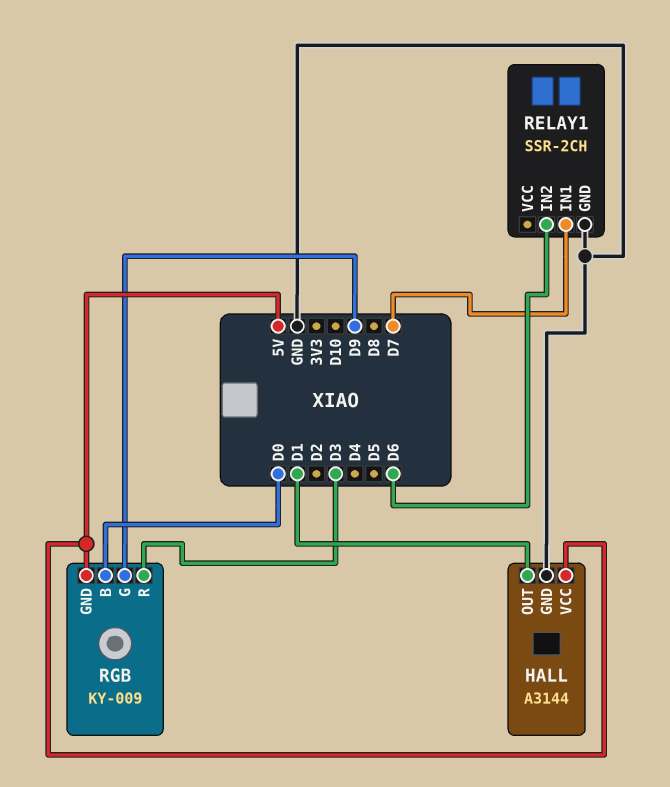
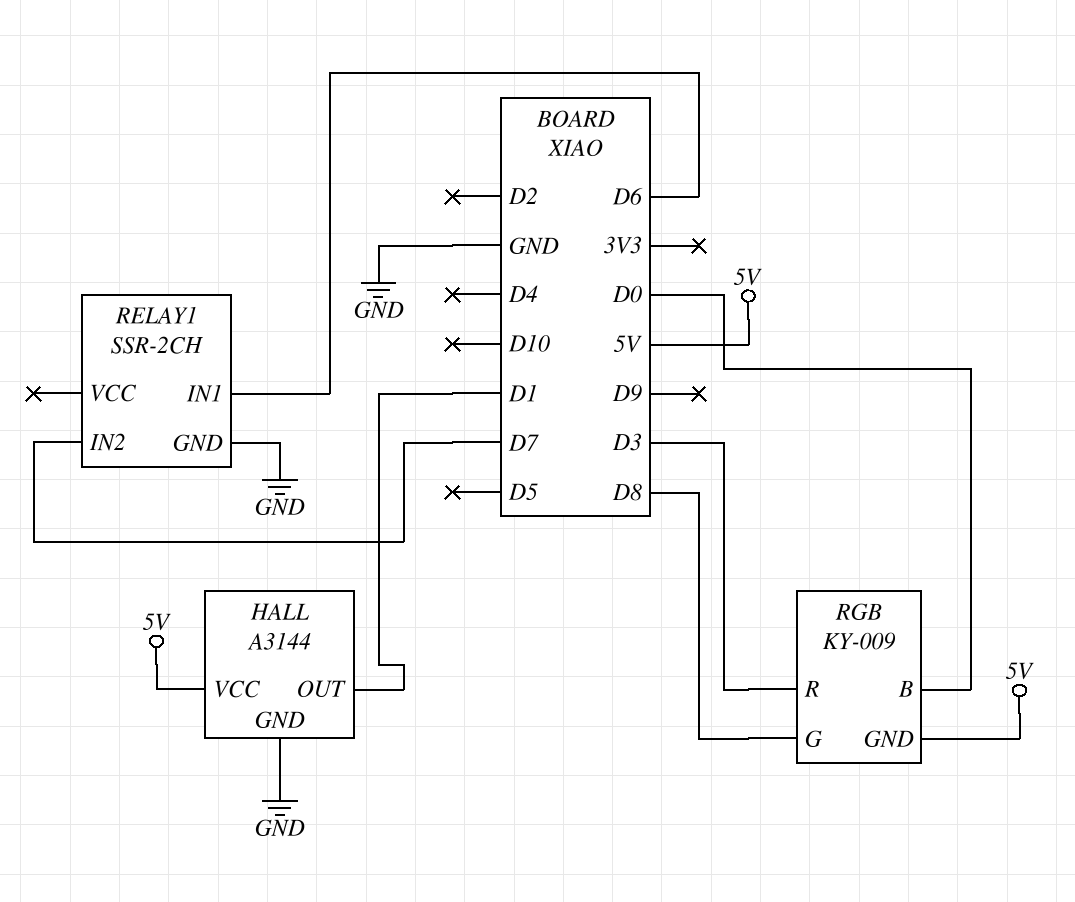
RELAY1 pin IN1: D7 -> D6
RELAY1 pin IN2: D6 -> D7
RGB pin G: D9 -> D8

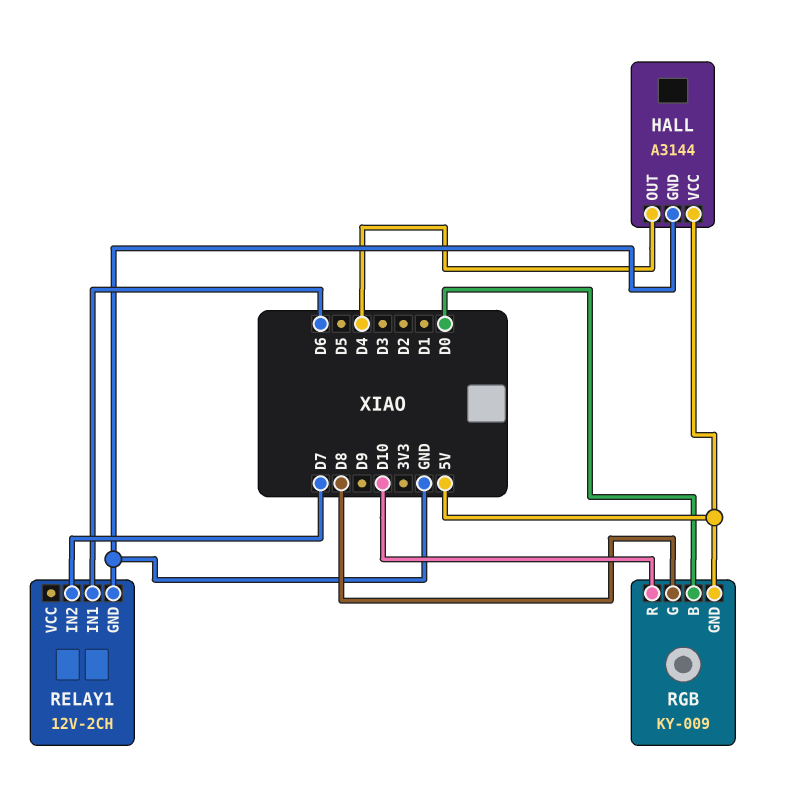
HALL pin OUT: D1 -> D4
RELAY1: SSR-2CH -> 12V-2CH
RGB pin R: D3 -> D10

